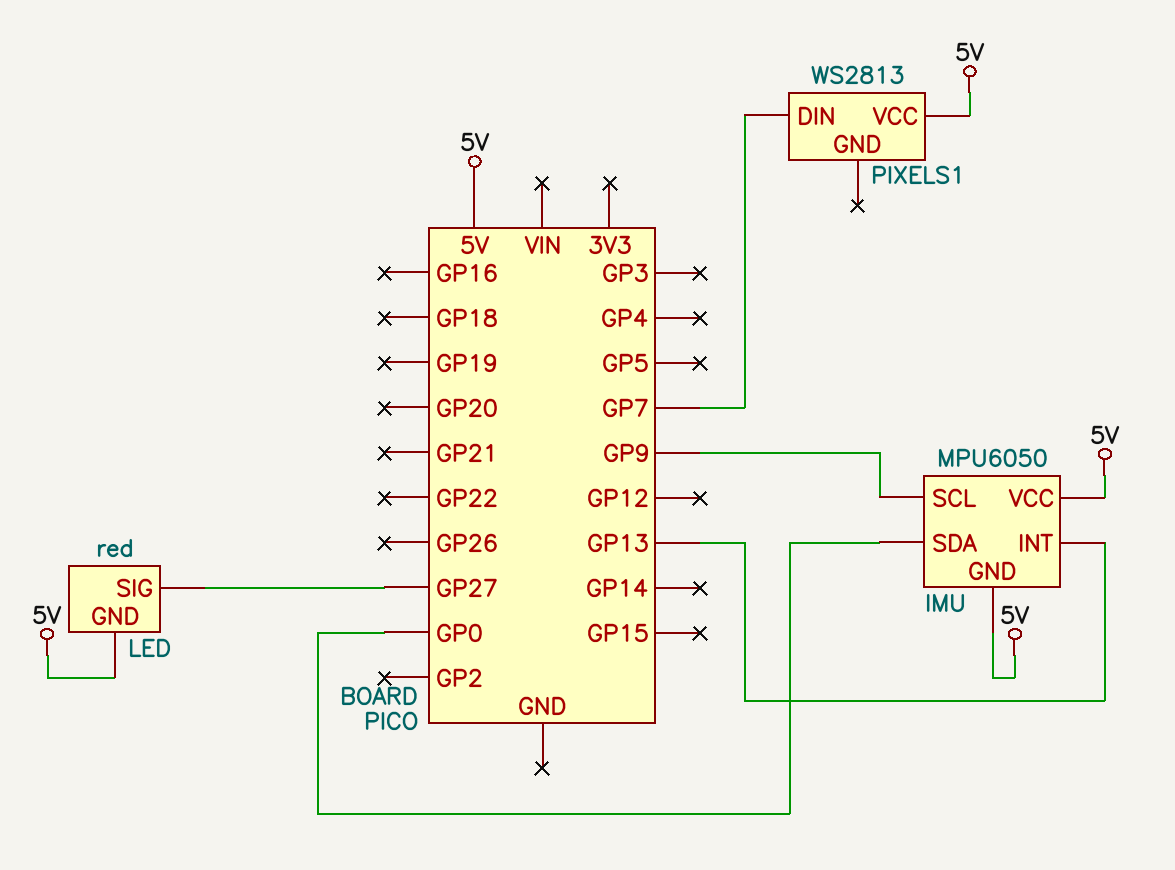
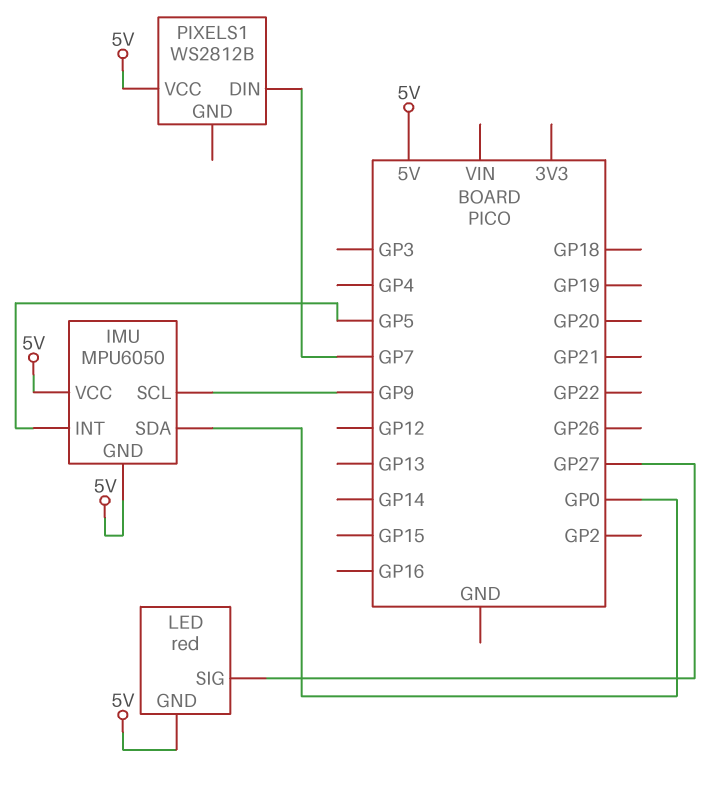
IMU pin INT: GP13 -> GP5
PIXELS1: WS2813 -> WS2812B

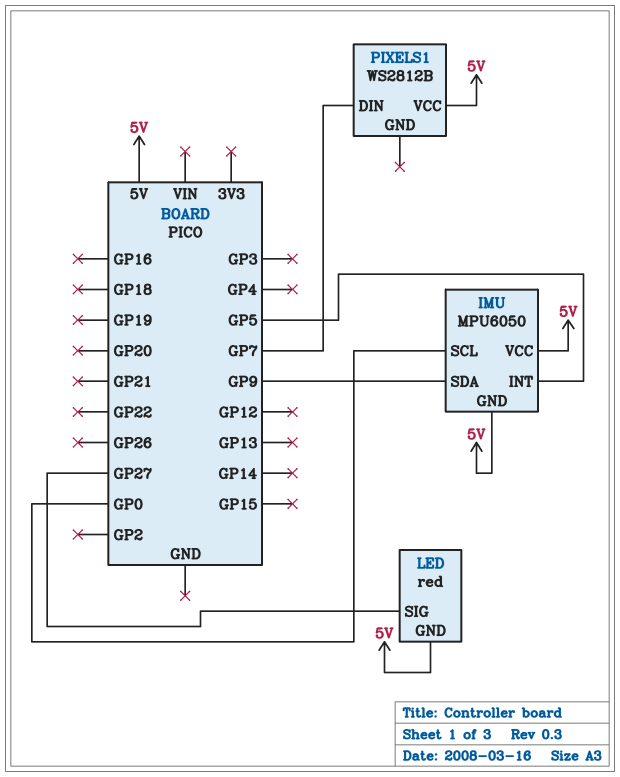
IMU pin SCL: GP9 -> GP0
IMU pin SDA: GP0 -> GP9

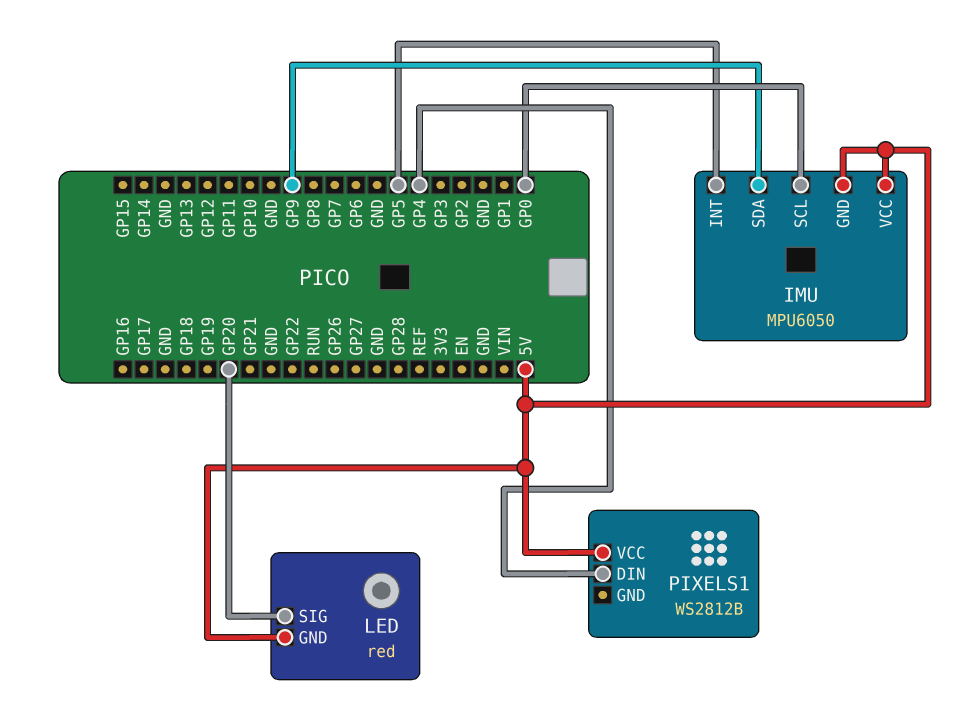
LED pin SIG: GP27 -> GP20
PIXELS1 pin DIN: GP7 -> GP4

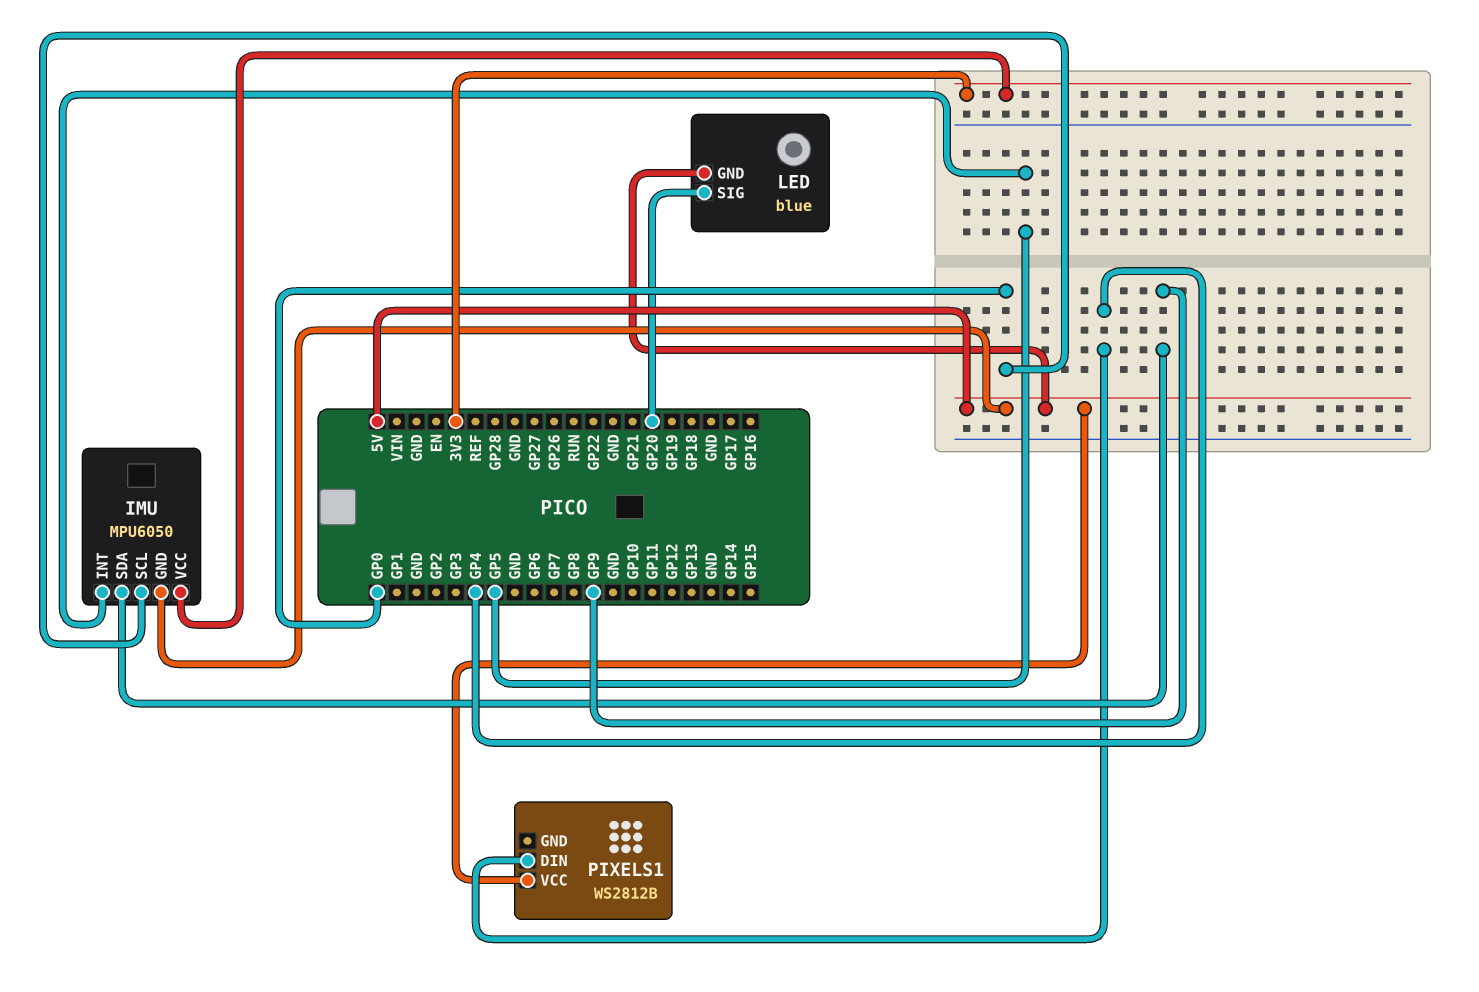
IMU pin VCC: 5V -> 3V3
LED: red -> blue

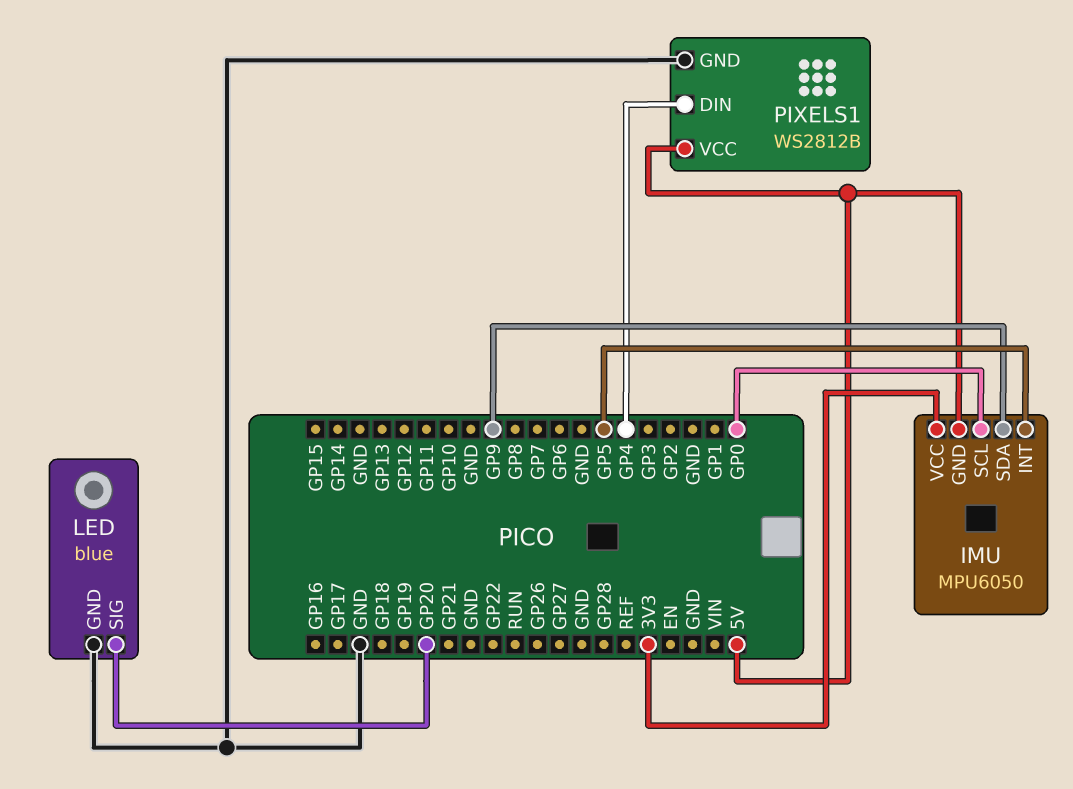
LED pin GND: 5V -> GND
PIXELS1 pin GND: none -> GND

